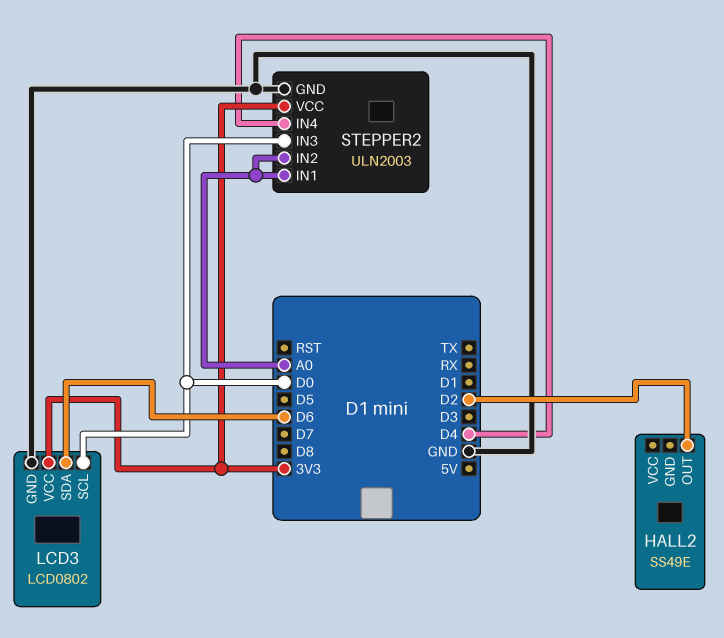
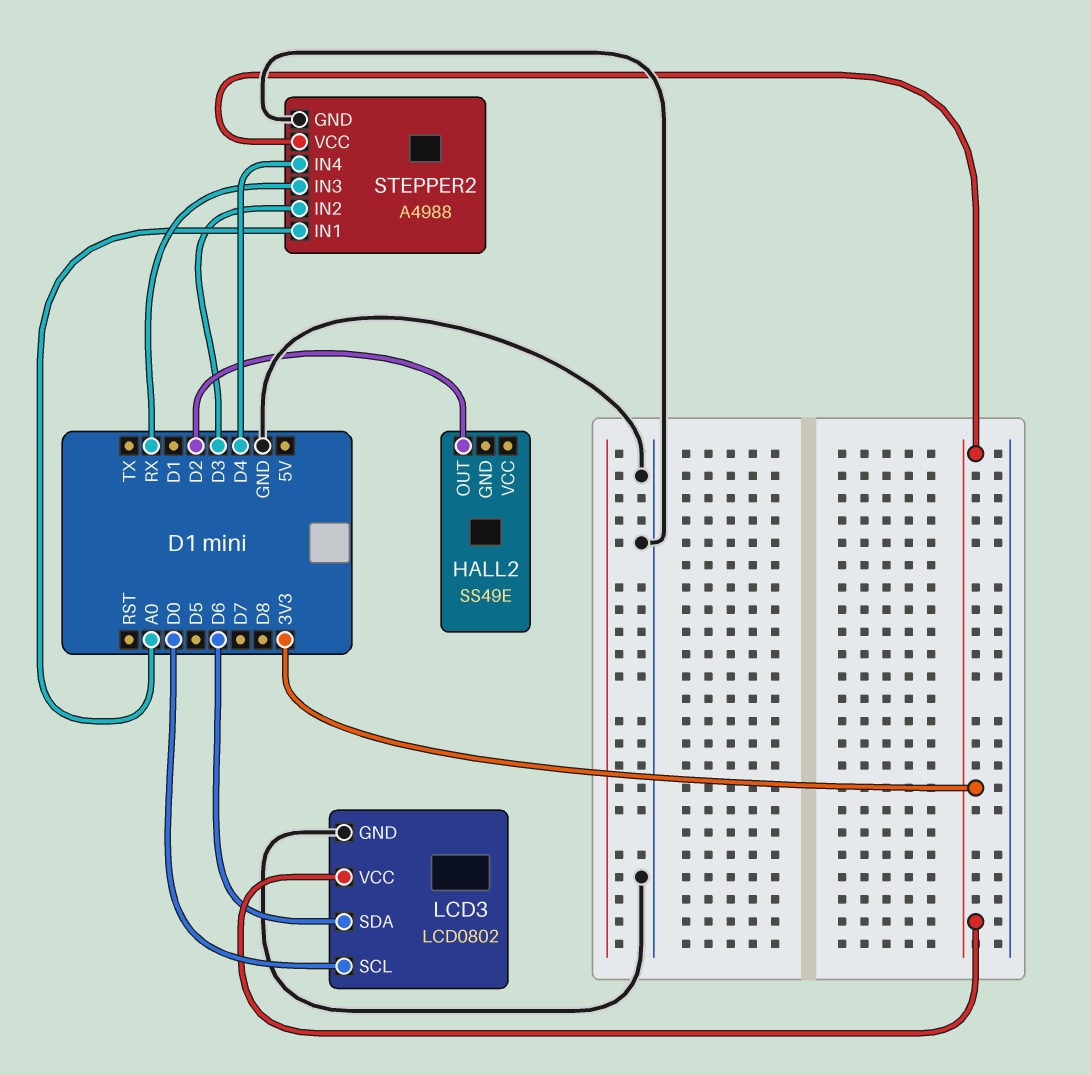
STEPPER2: ULN2003 -> A4988
STEPPER2 pin IN2: A0 -> D3
STEPPER2 pin IN3: D0 -> RX

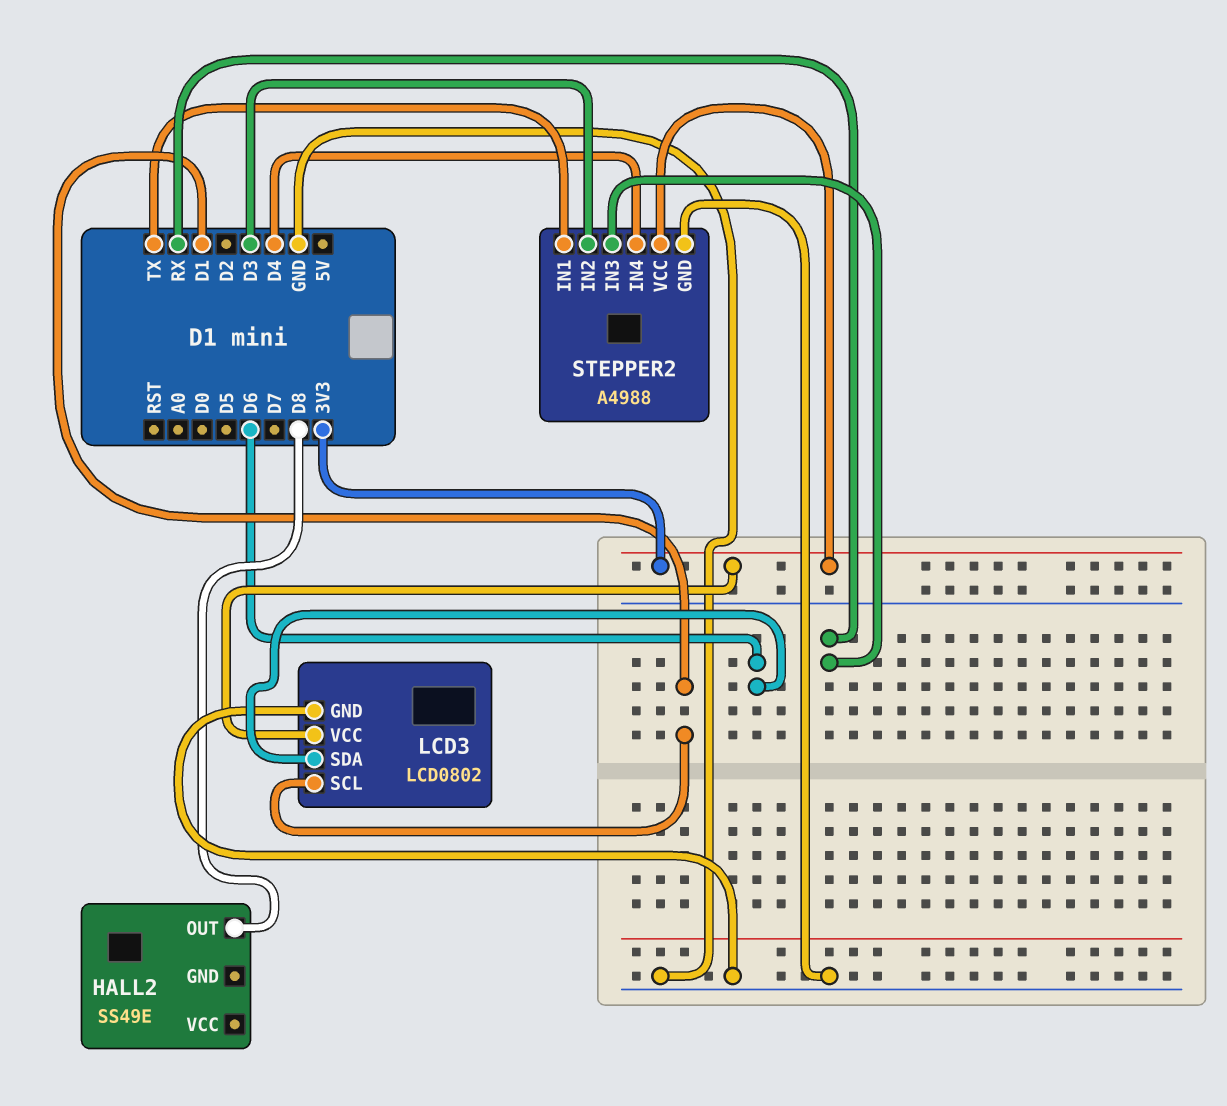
HALL2 pin OUT: D2 -> D8
LCD3 pin SCL: D0 -> D1
STEPPER2 pin IN1: A0 -> TX

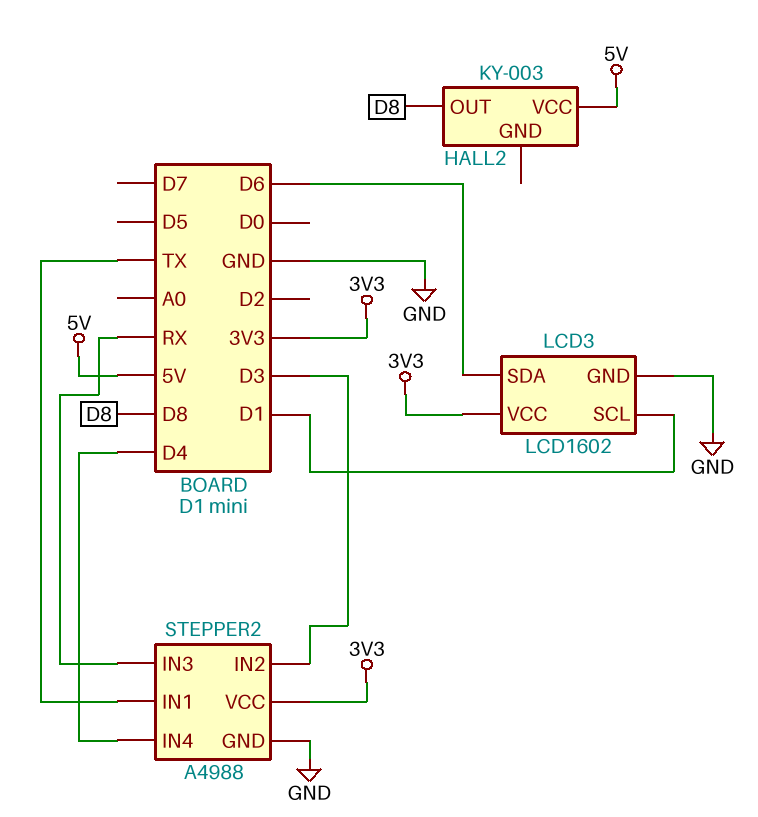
HALL2: SS49E -> KY-003
HALL2 pin VCC: none -> 5V
LCD3: LCD0802 -> LCD1602

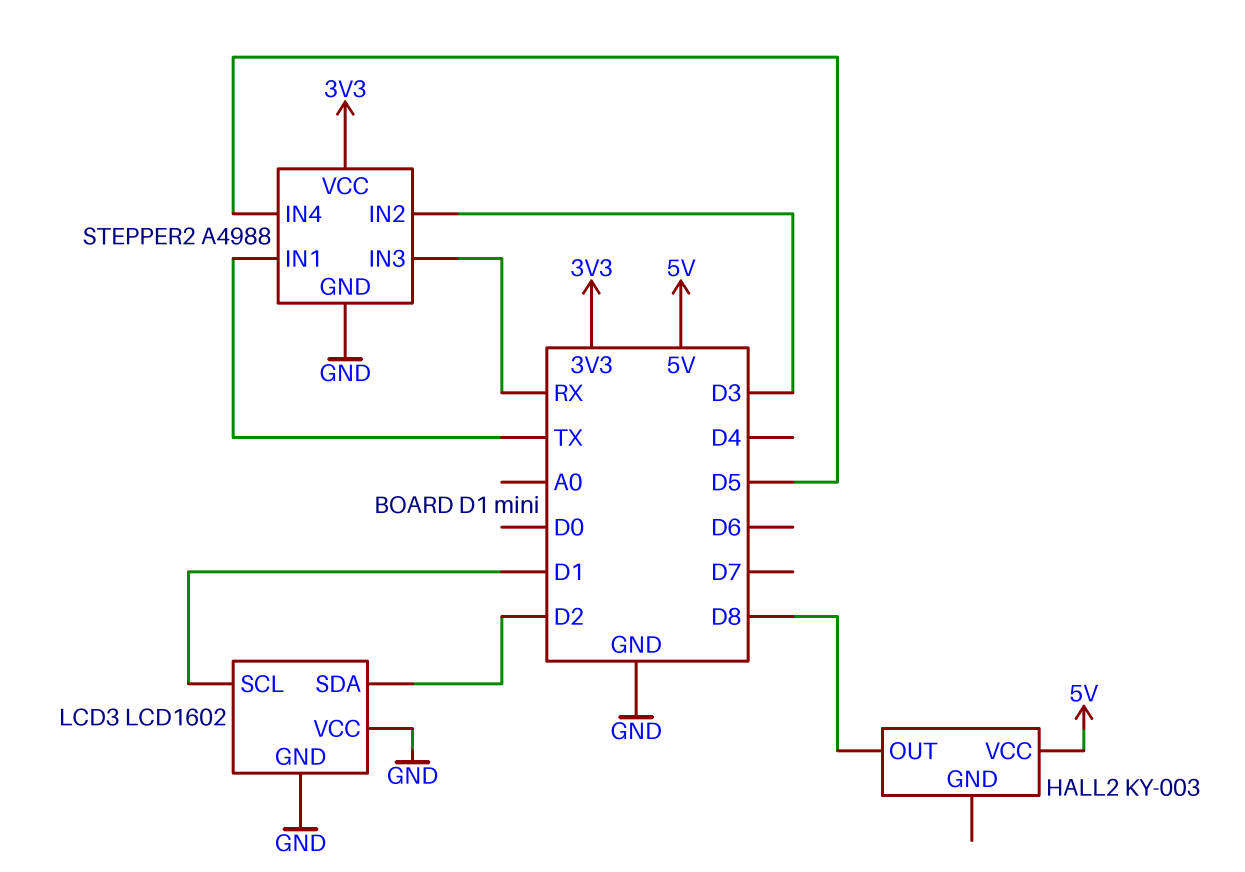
LCD3 pin SDA: D6 -> D2
LCD3 pin VCC: 3V3 -> GND
STEPPER2 pin IN4: D4 -> D5

